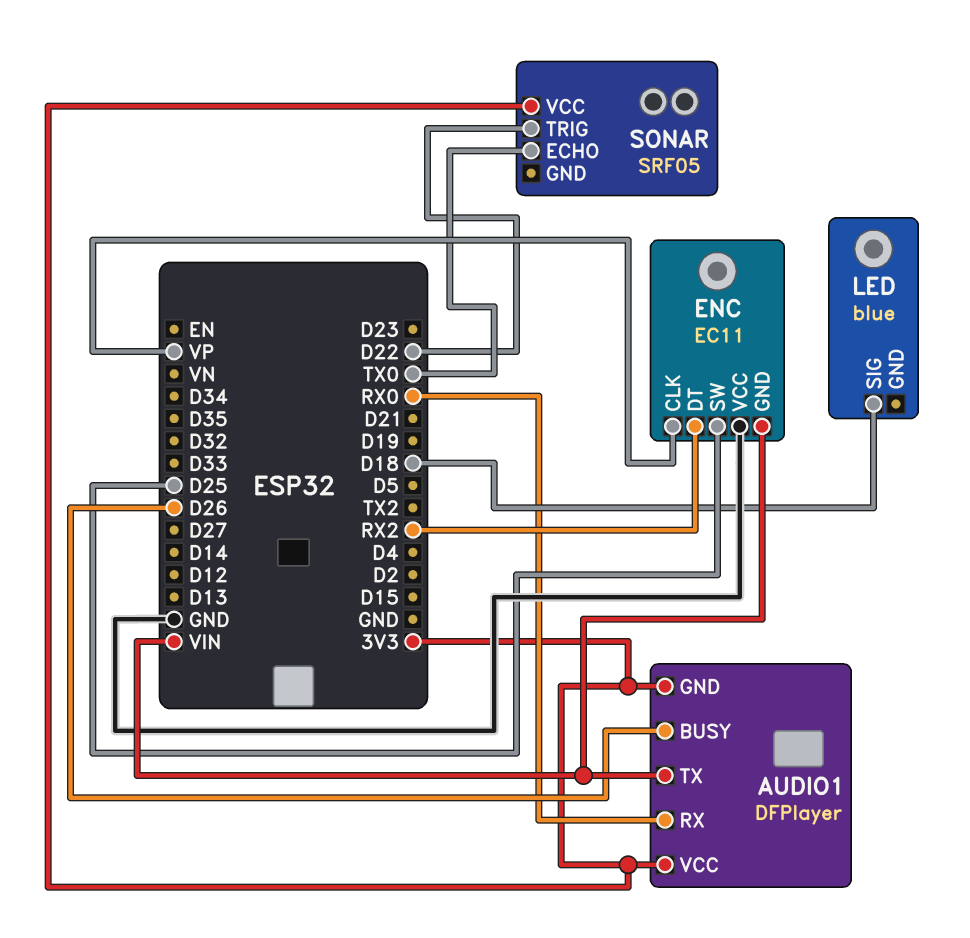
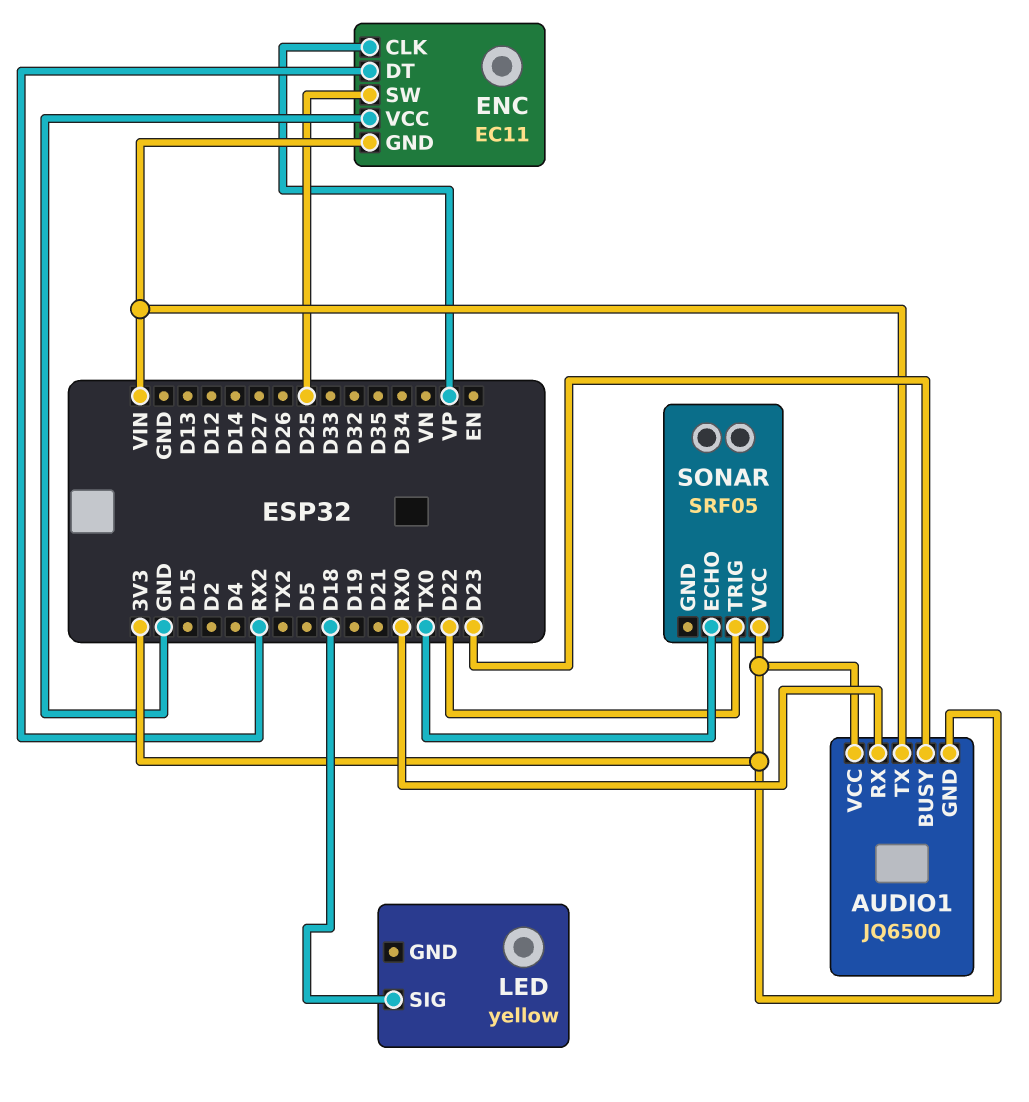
AUDIO1: DFPlayer -> JQ6500
AUDIO1 pin BUSY: D26 -> D23
LED: blue -> yellow

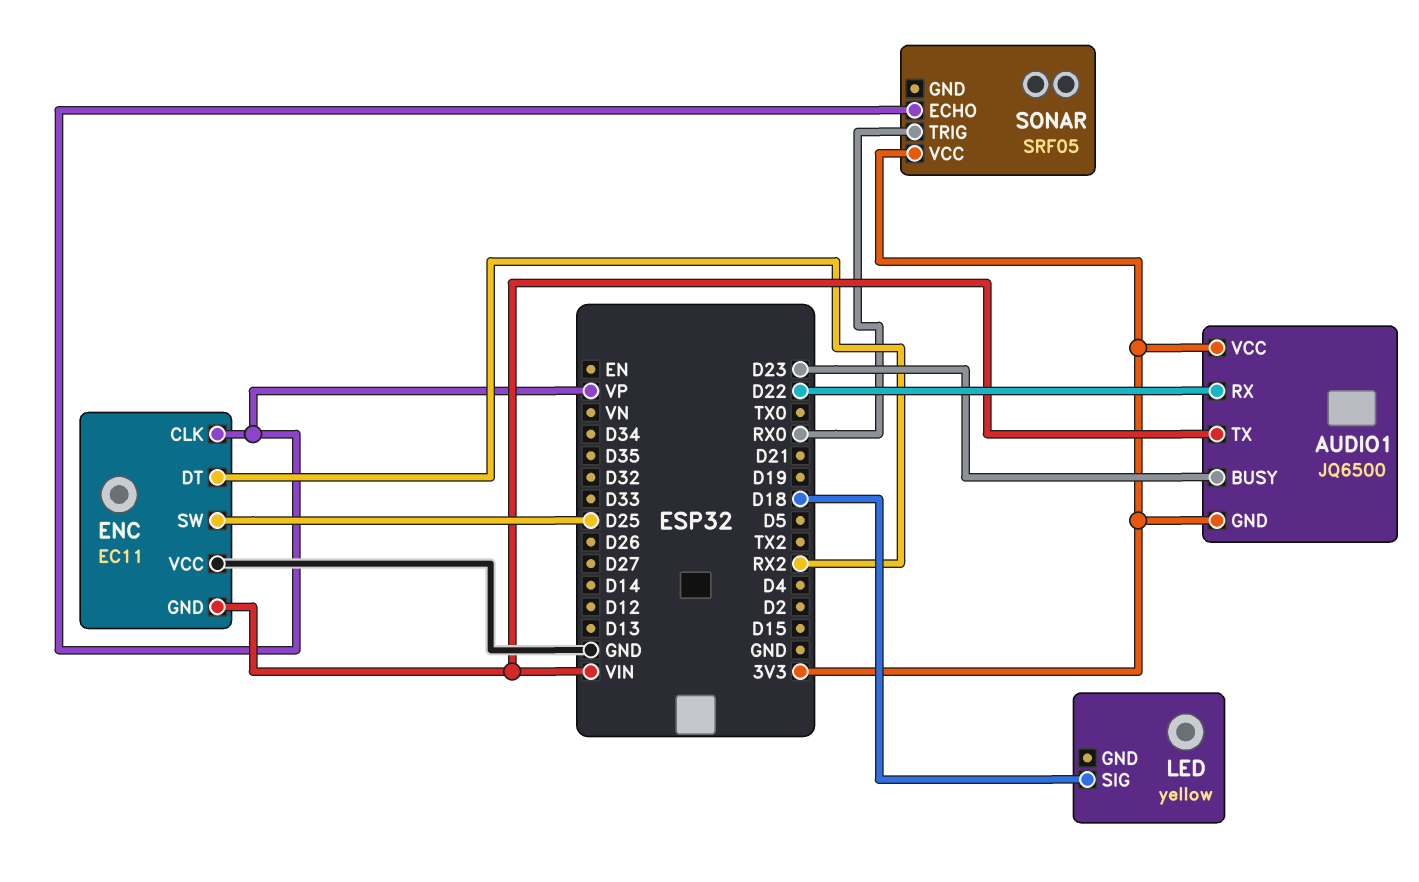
AUDIO1 pin RX: RX0 -> D22
SONAR pin ECHO: TX0 -> VP
SONAR pin TRIG: D22 -> RX0

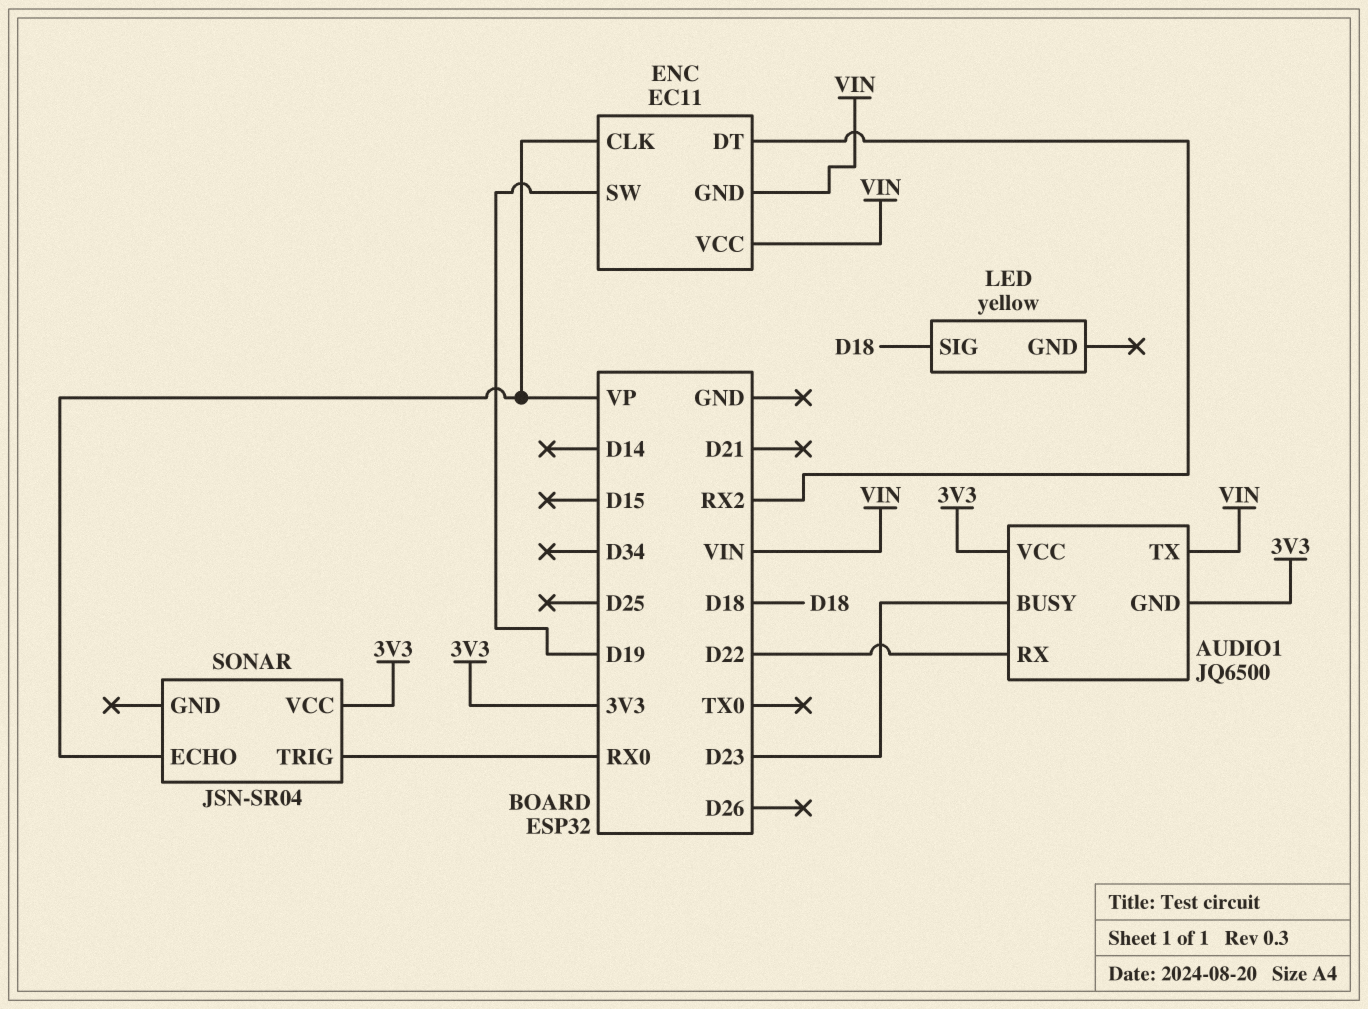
ENC pin SW: D25 -> D19
ENC pin VCC: GND -> VIN
SONAR: SRF05 -> JSN-SR04

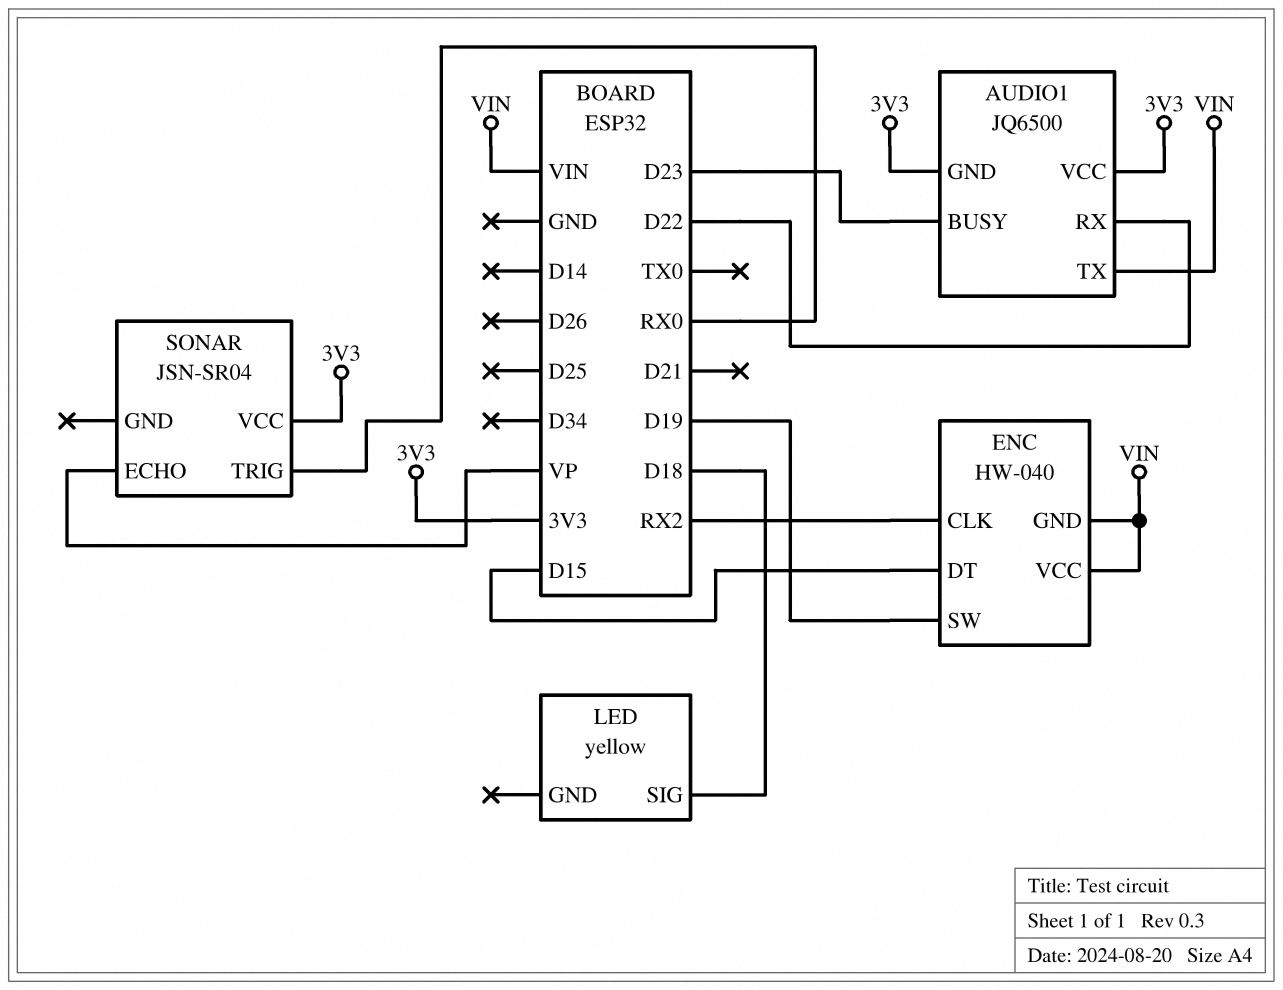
ENC: EC11 -> HW-040
ENC pin CLK: VP -> RX2
ENC pin DT: RX2 -> D15

